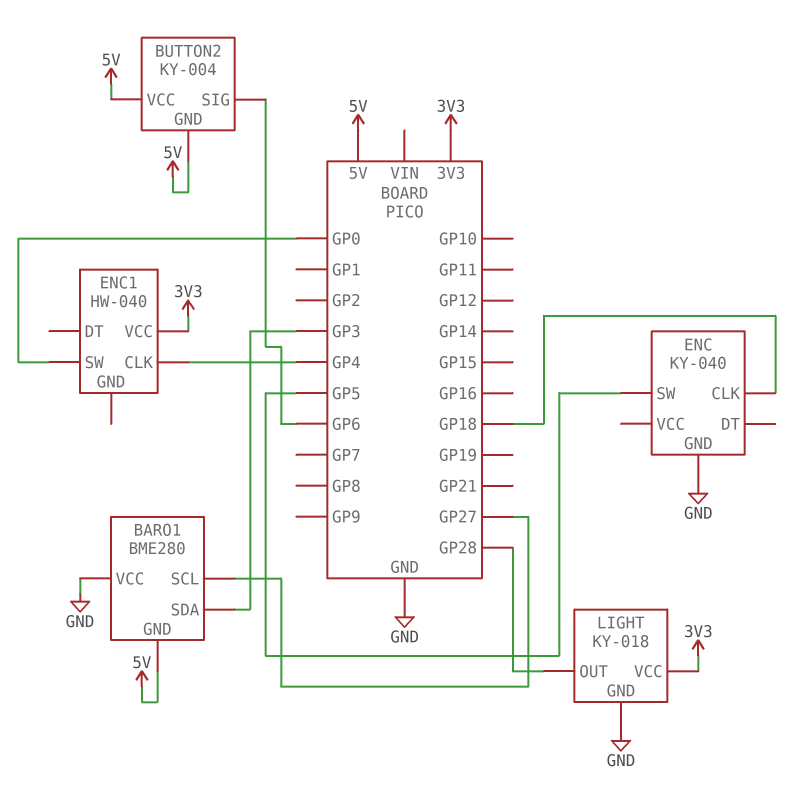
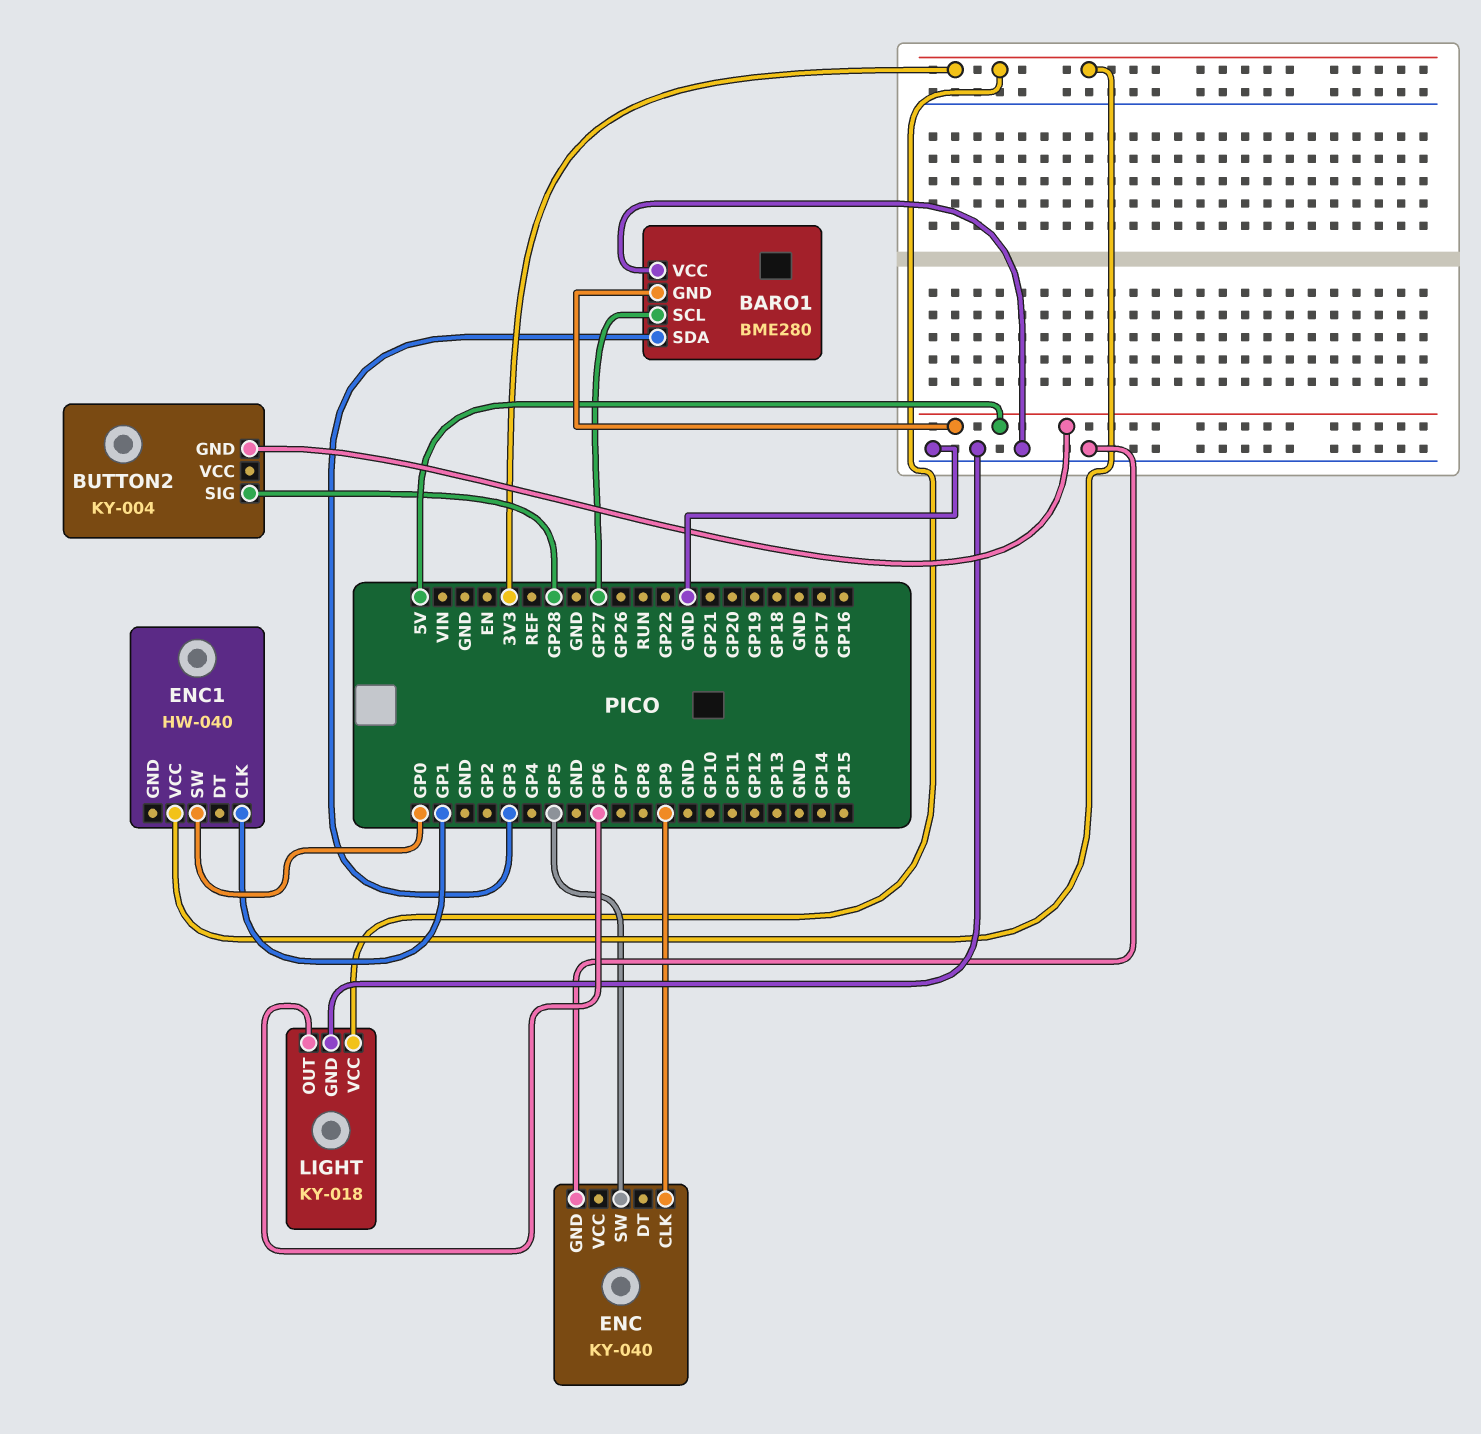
BUTTON2 pin SIG: GP6 -> GP28
BUTTON2 pin VCC: 5V -> none
ENC pin CLK: GP18 -> GP9
ENC1 pin CLK: GP4 -> GP1
LIGHT pin OUT: GP28 -> GP6

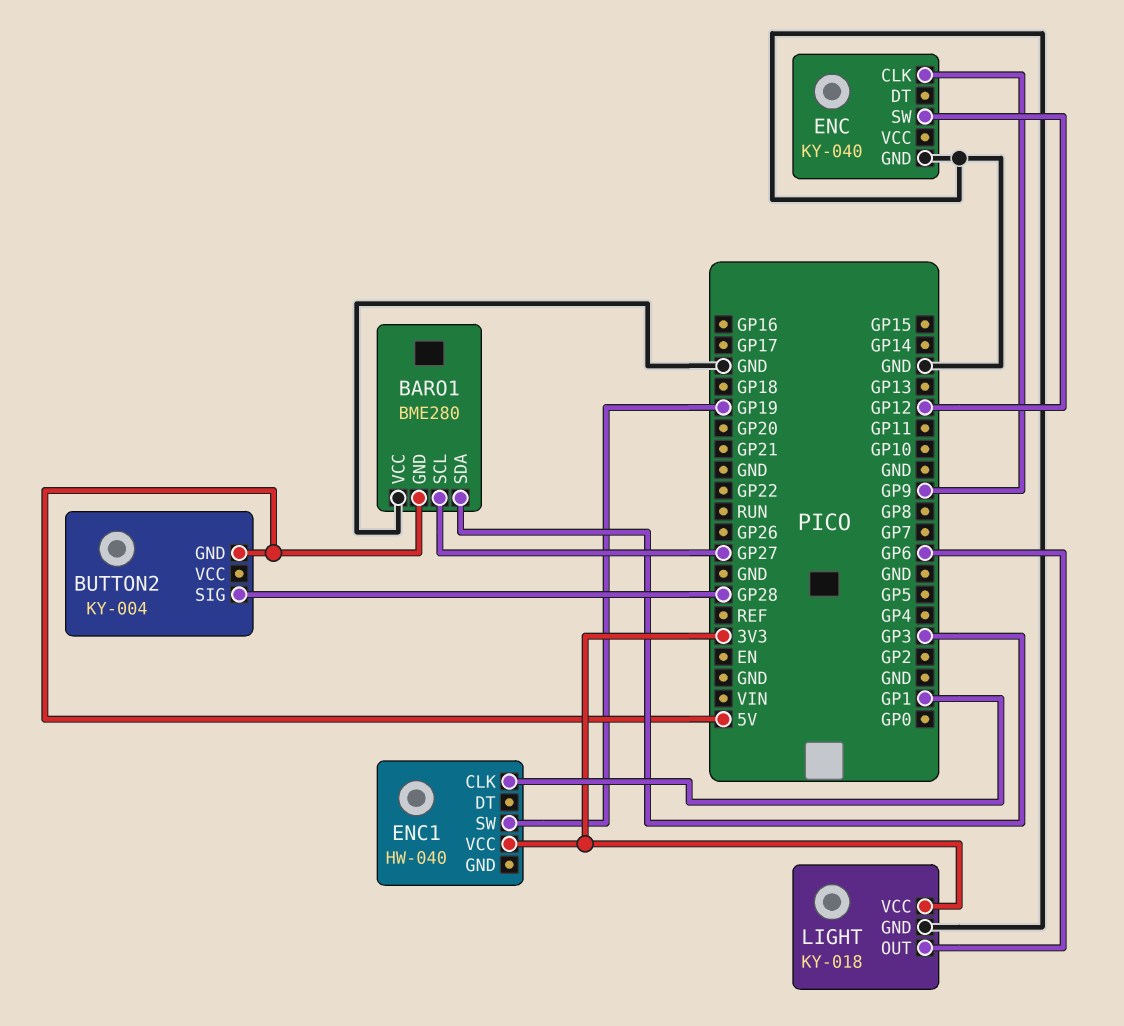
ENC pin SW: GP5 -> GP12
ENC1 pin SW: GP0 -> GP19

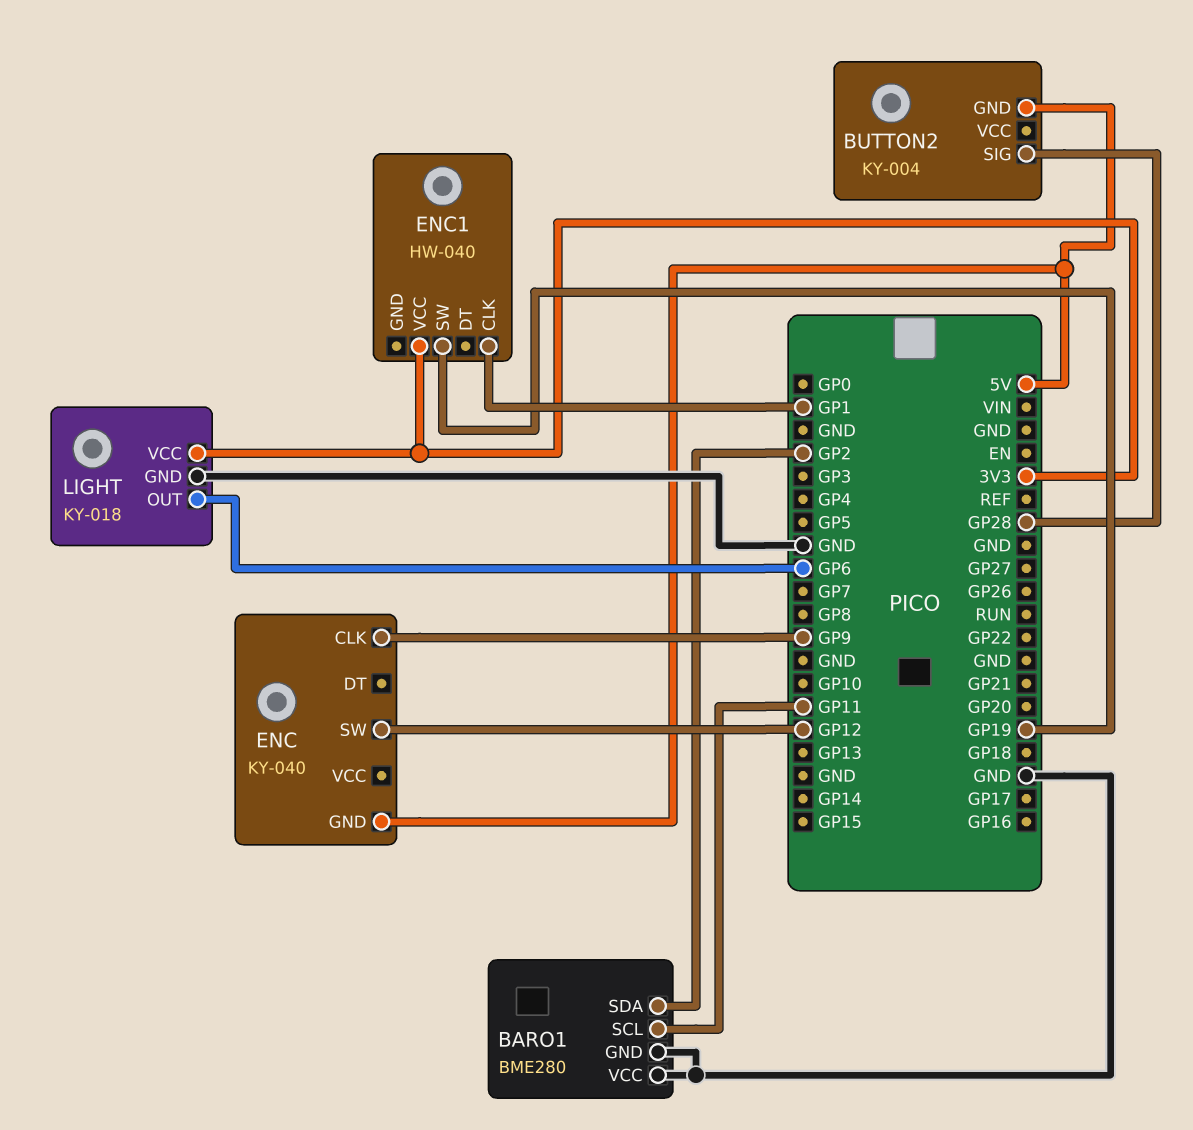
BARO1 pin GND: 5V -> GND
BARO1 pin SCL: GP27 -> GP11
BARO1 pin SDA: GP3 -> GP2
ENC pin GND: GND -> 5V

